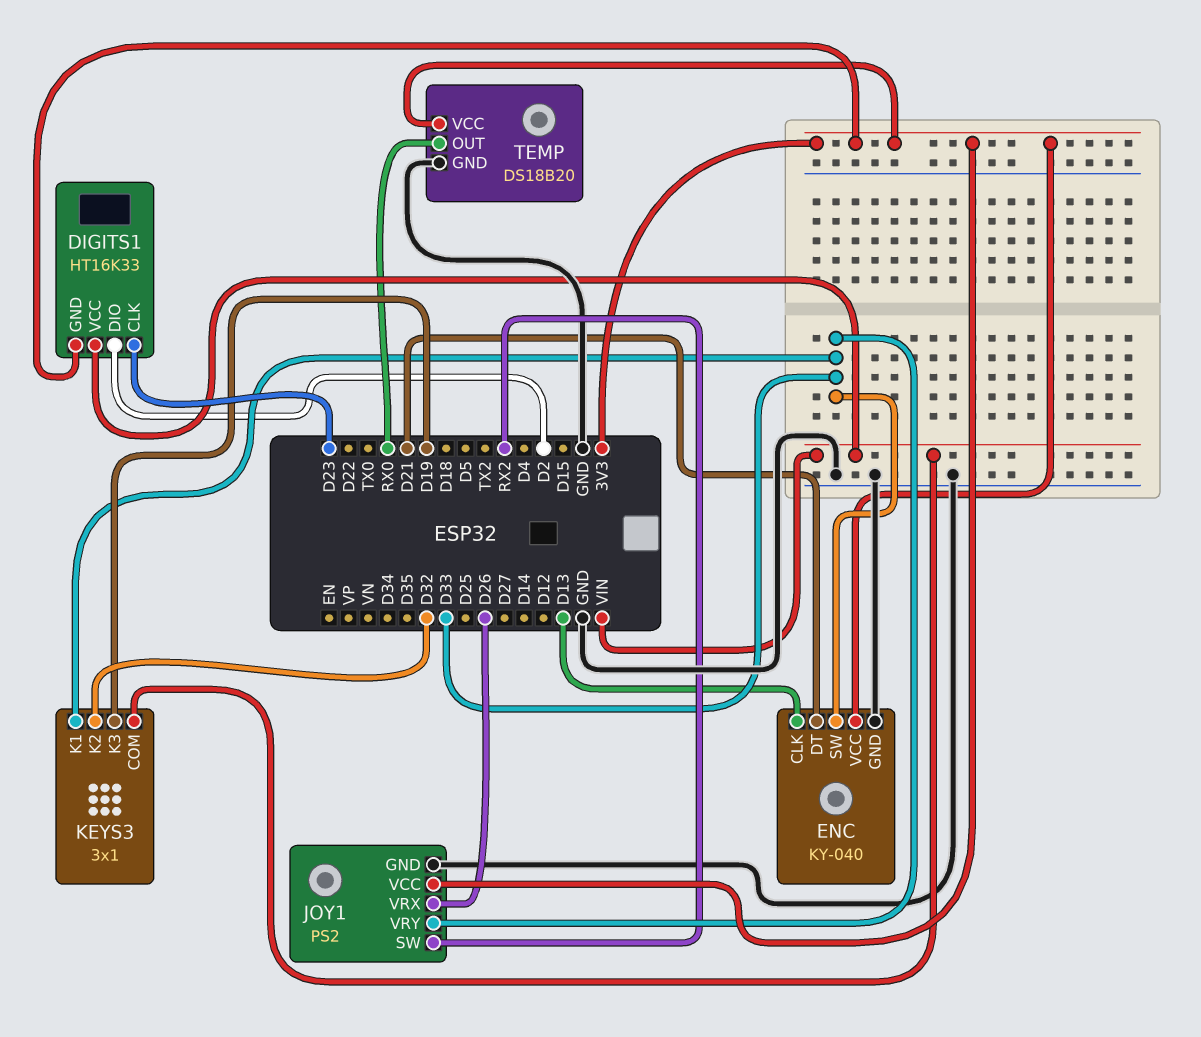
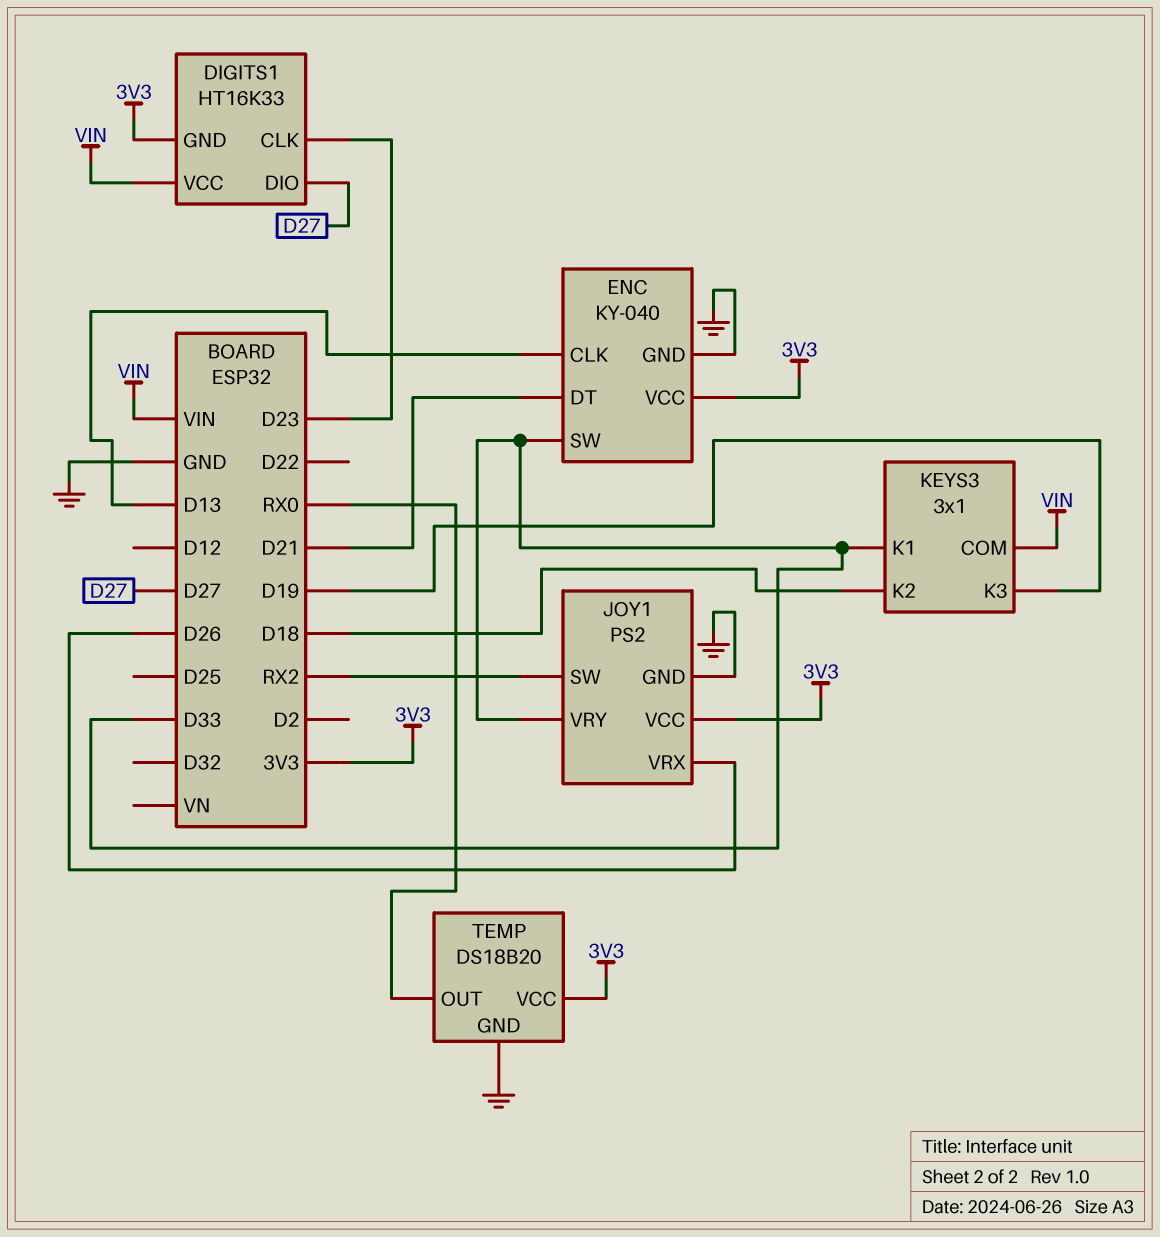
DIGITS1 pin DIO: D2 -> D27
KEYS3 pin K2: D32 -> D18

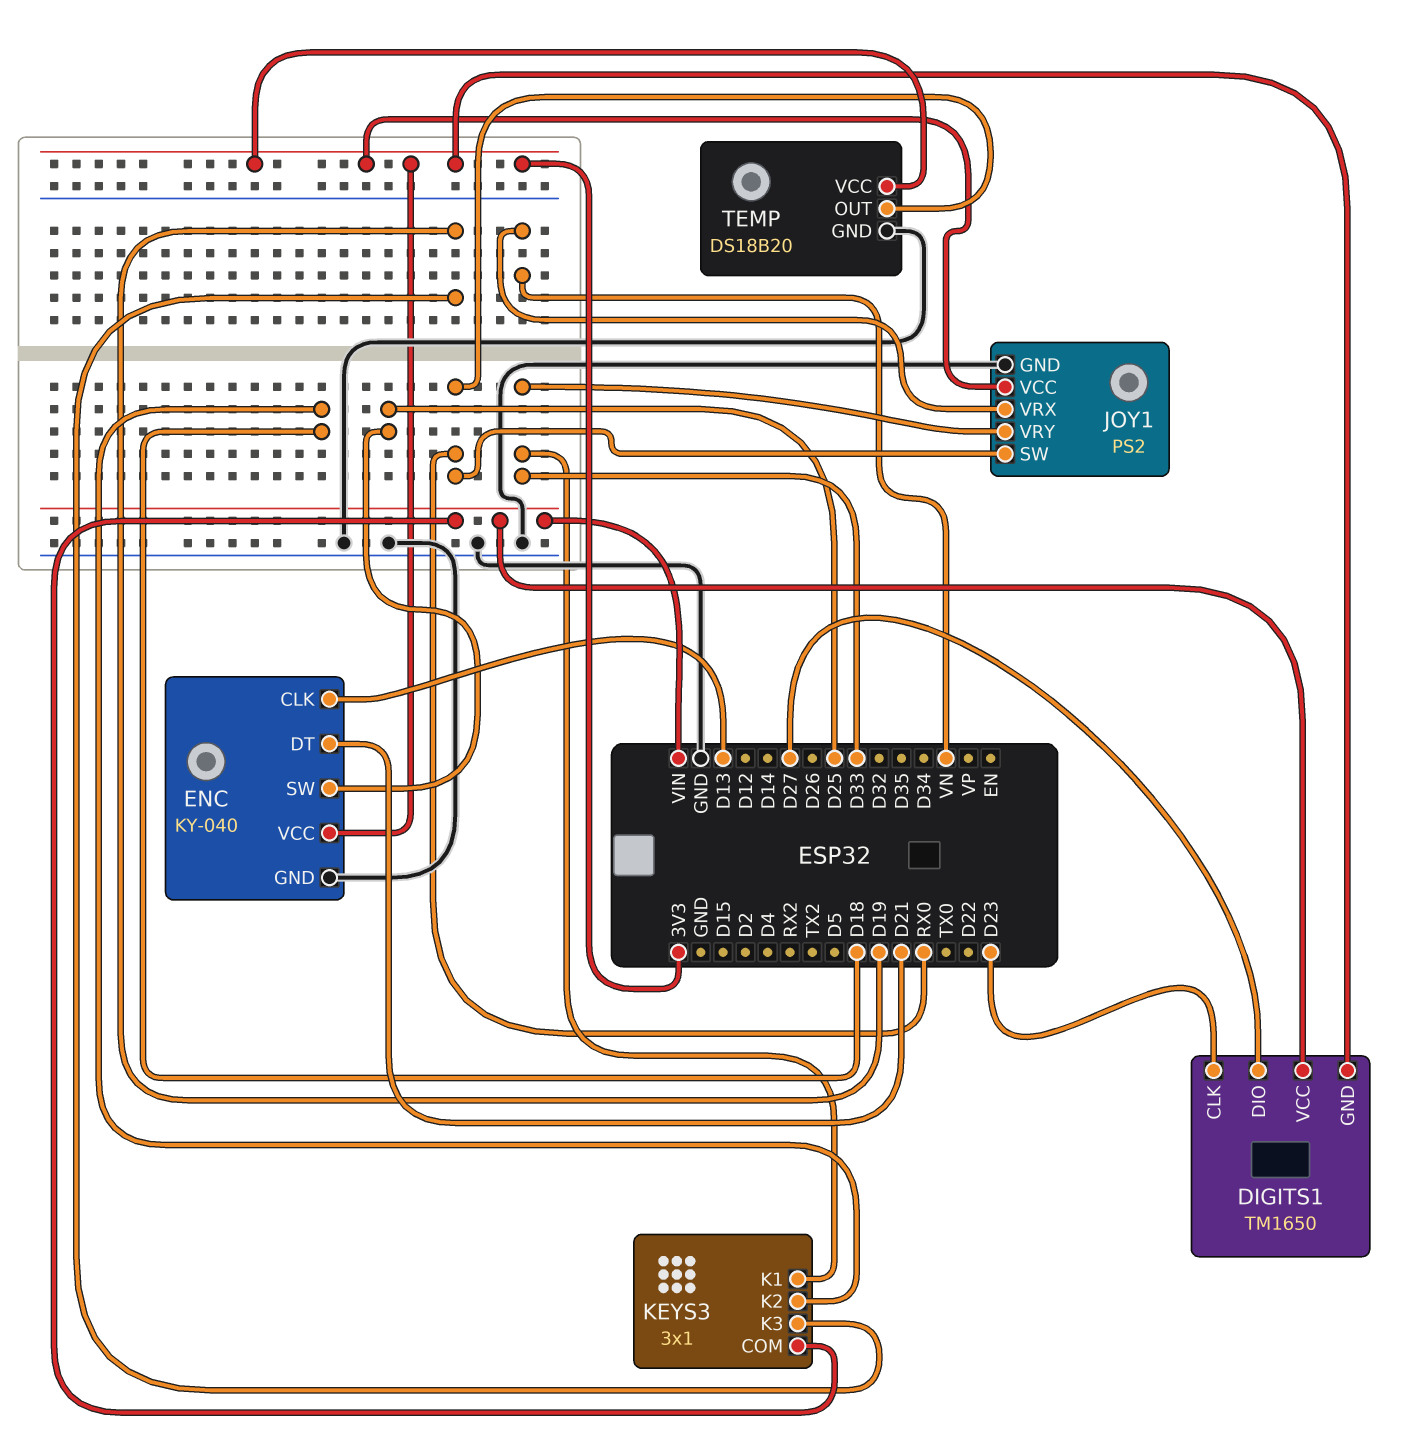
DIGITS1: HT16K33 -> TM1650
ENC pin SW: D33 -> D25
JOY1 pin SW: RX2 -> RX0
JOY1 pin VRX: D26 -> VN

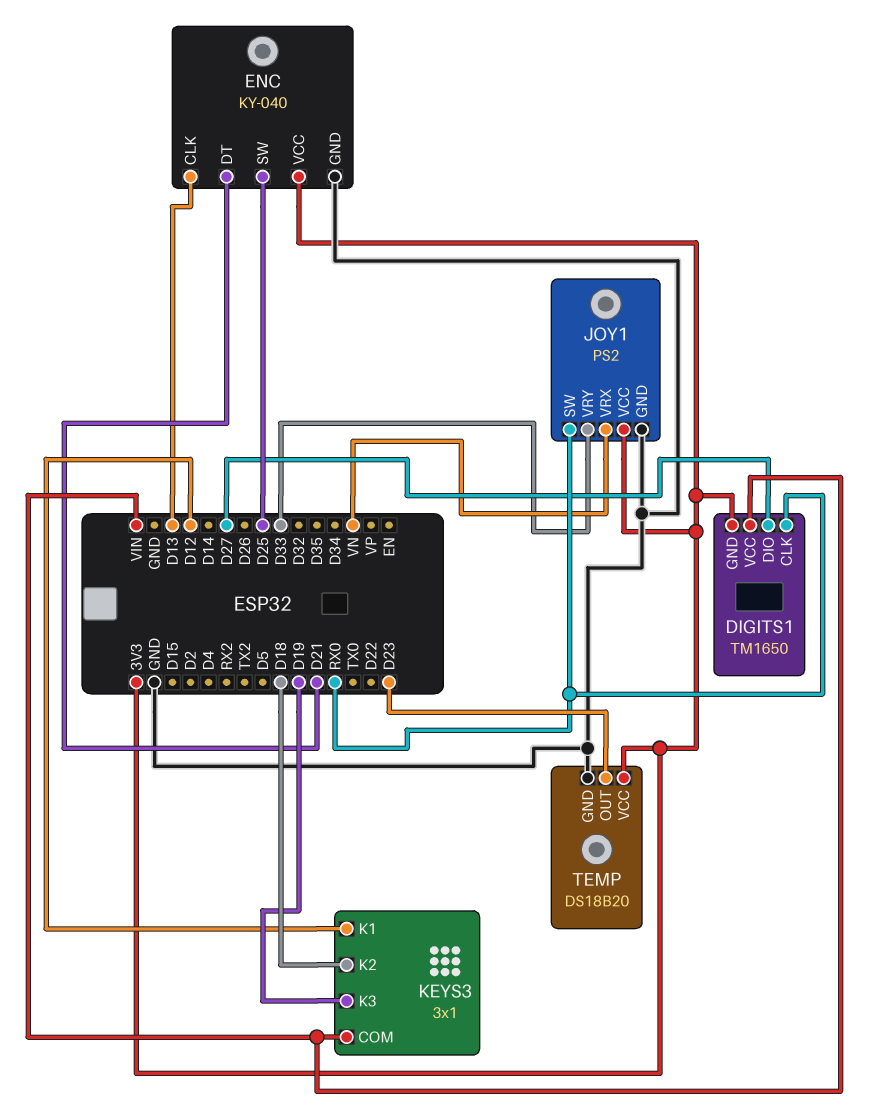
DIGITS1 pin CLK: D23 -> RX0
KEYS3 pin K1: D33 -> D12
TEMP pin OUT: RX0 -> D23

